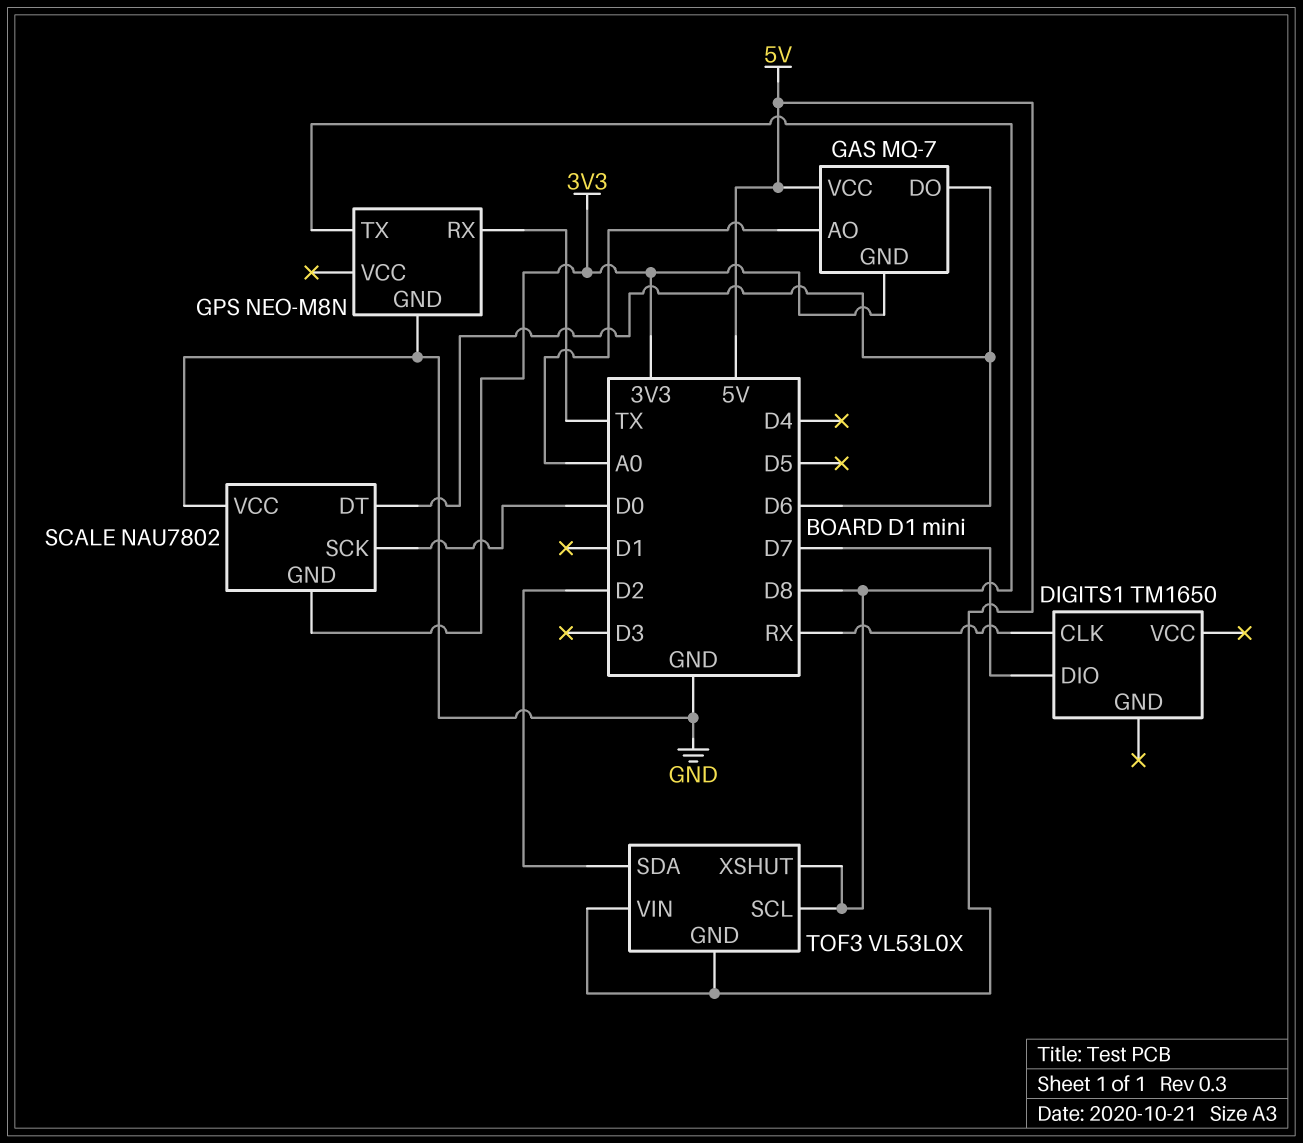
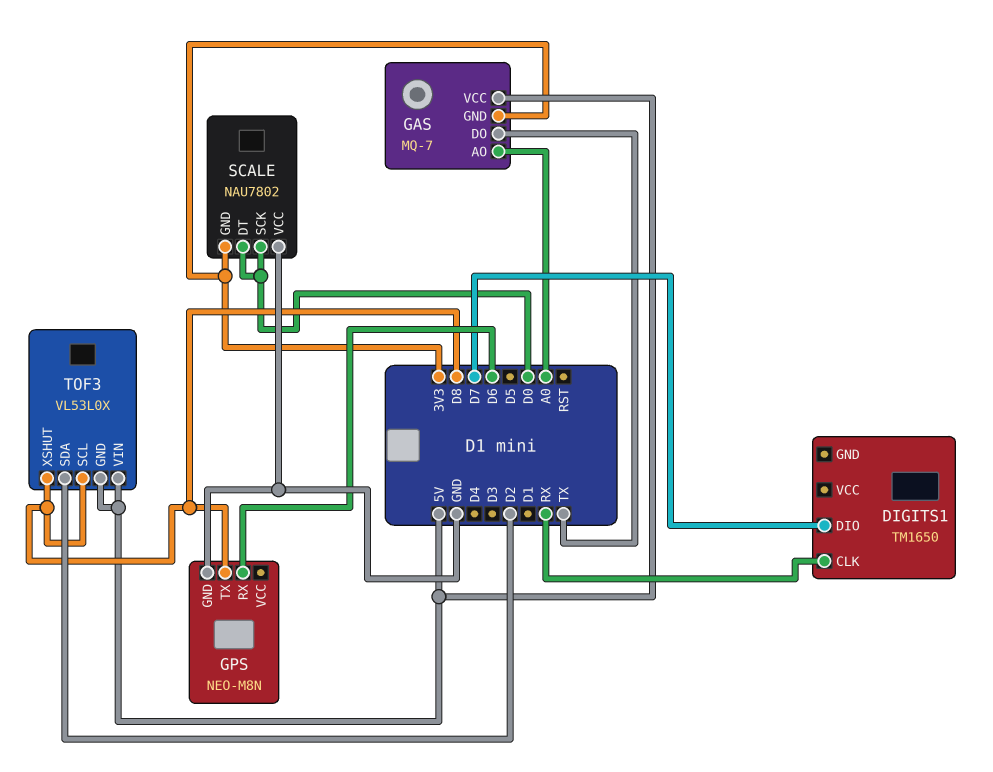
GAS pin DO: D6 -> TX
GPS pin RX: TX -> D6
SCALE pin DT: D6 -> D0

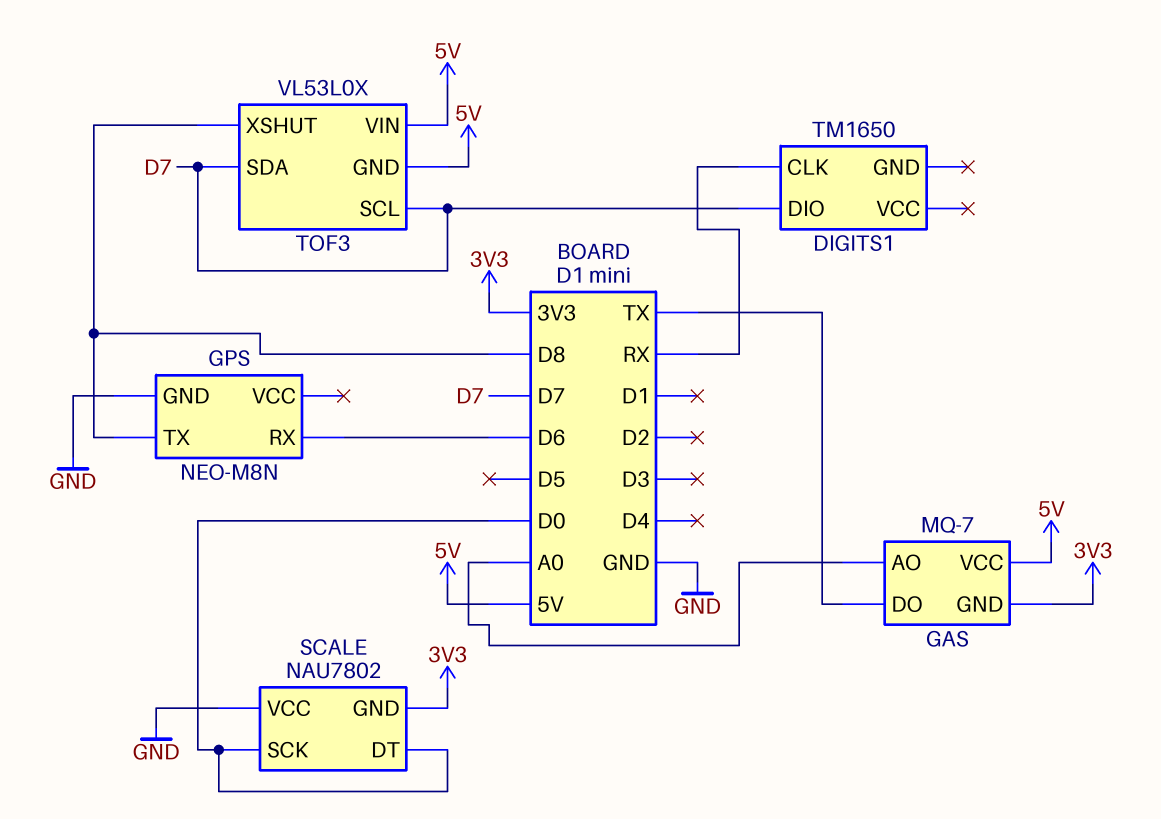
TOF3 pin SCL: D8 -> D7
TOF3 pin SDA: D2 -> D7

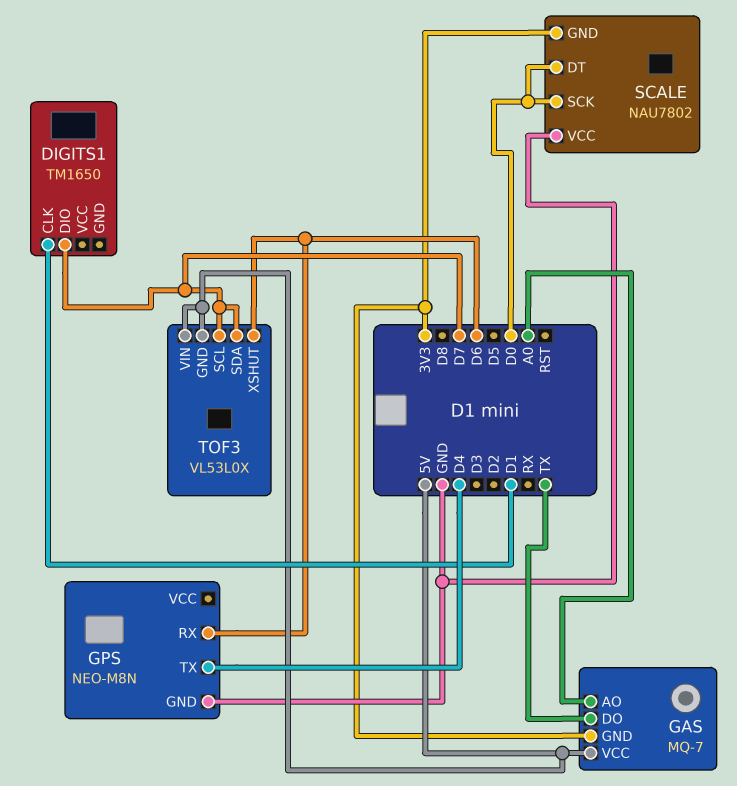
DIGITS1 pin CLK: RX -> D1
GPS pin TX: D8 -> D4
TOF3 pin XSHUT: D8 -> D6

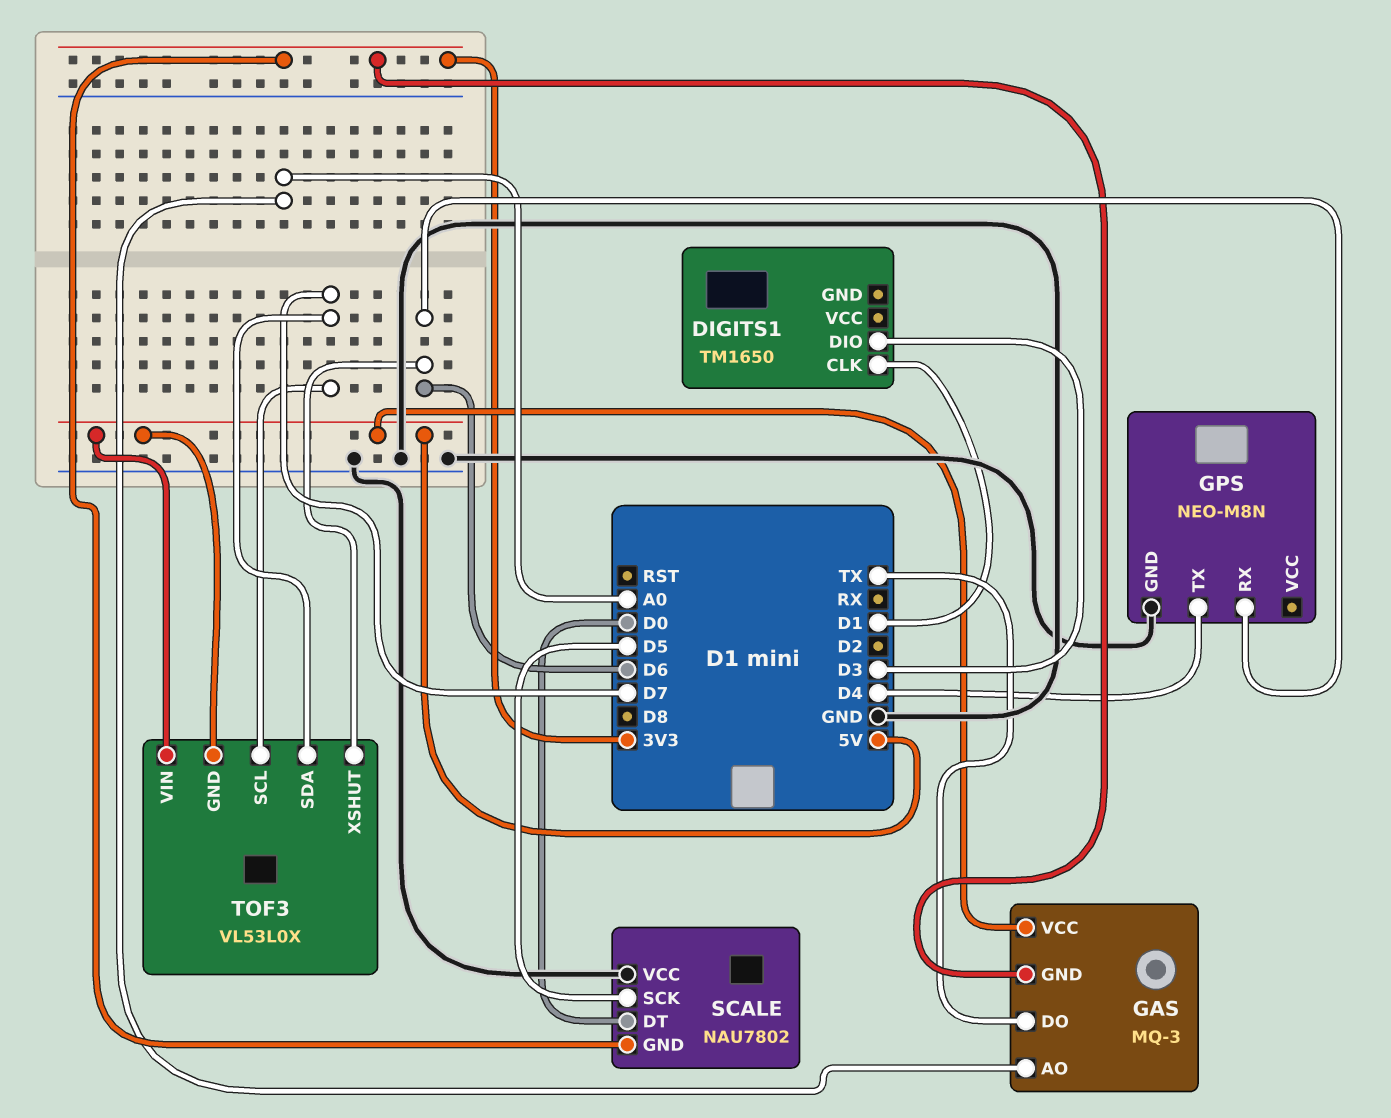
DIGITS1 pin DIO: D7 -> D3
GAS: MQ-7 -> MQ-3
SCALE pin SCK: D0 -> D5

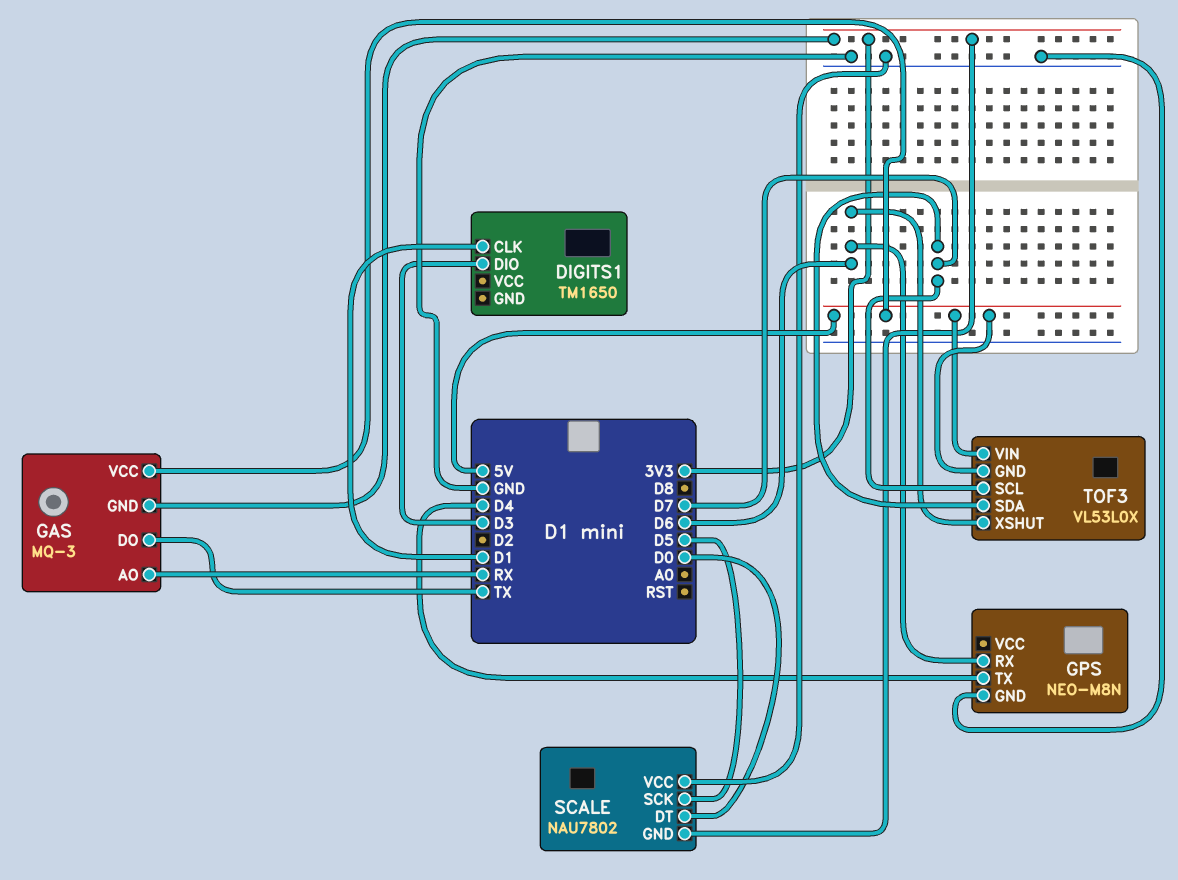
GAS pin AO: A0 -> RX

